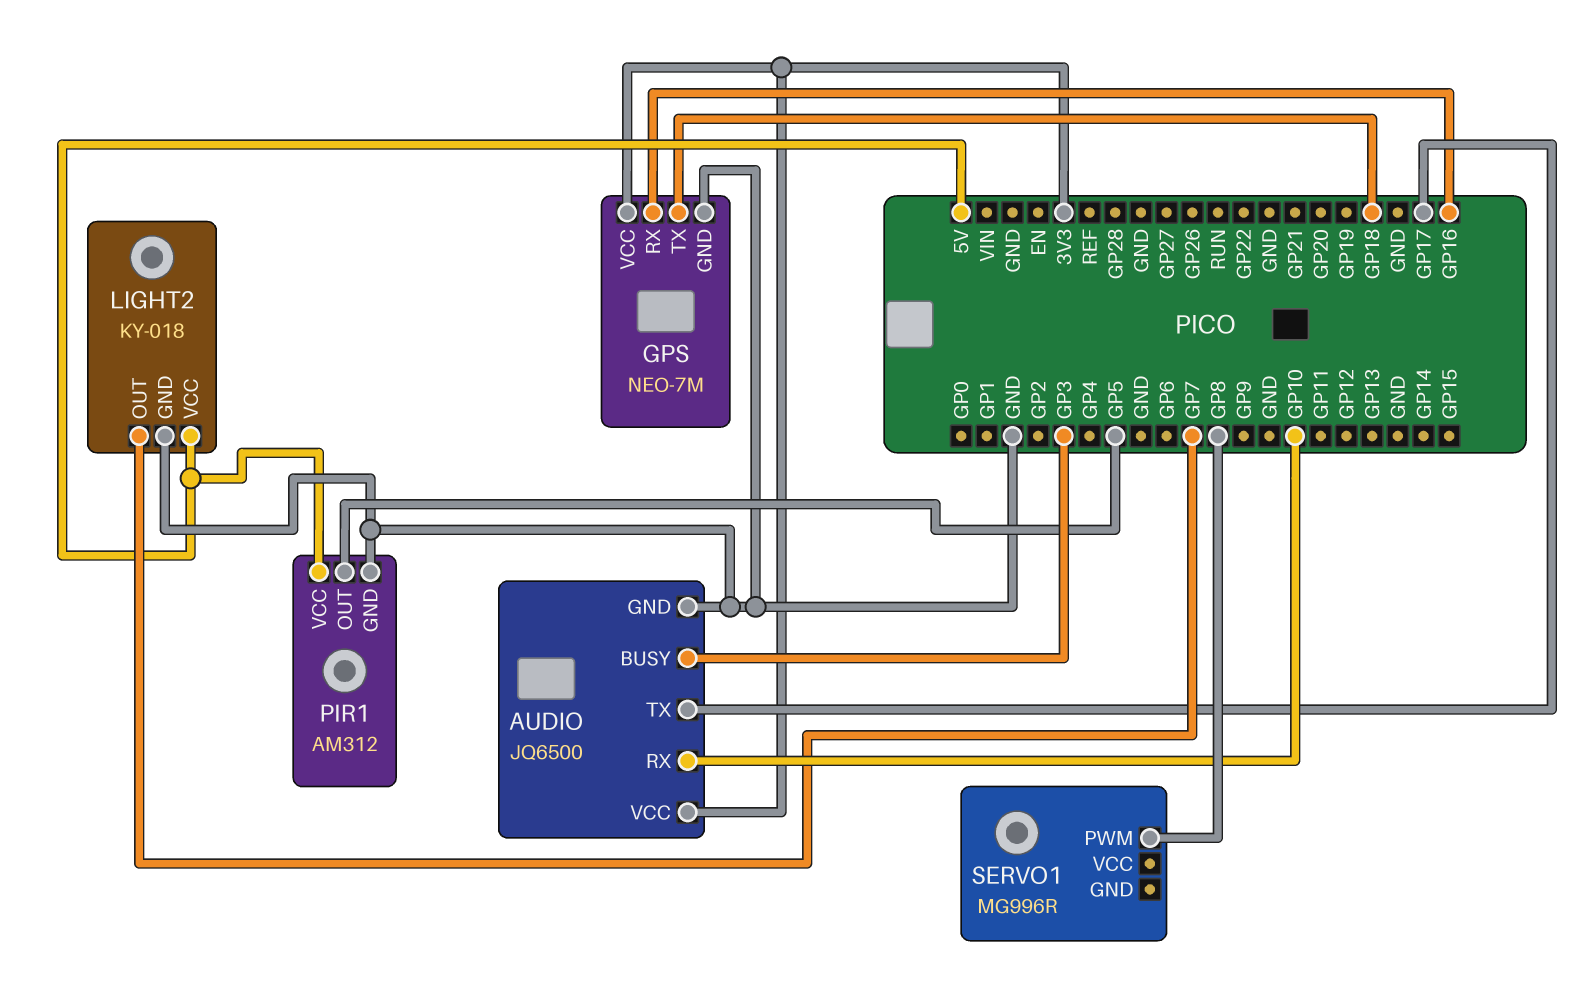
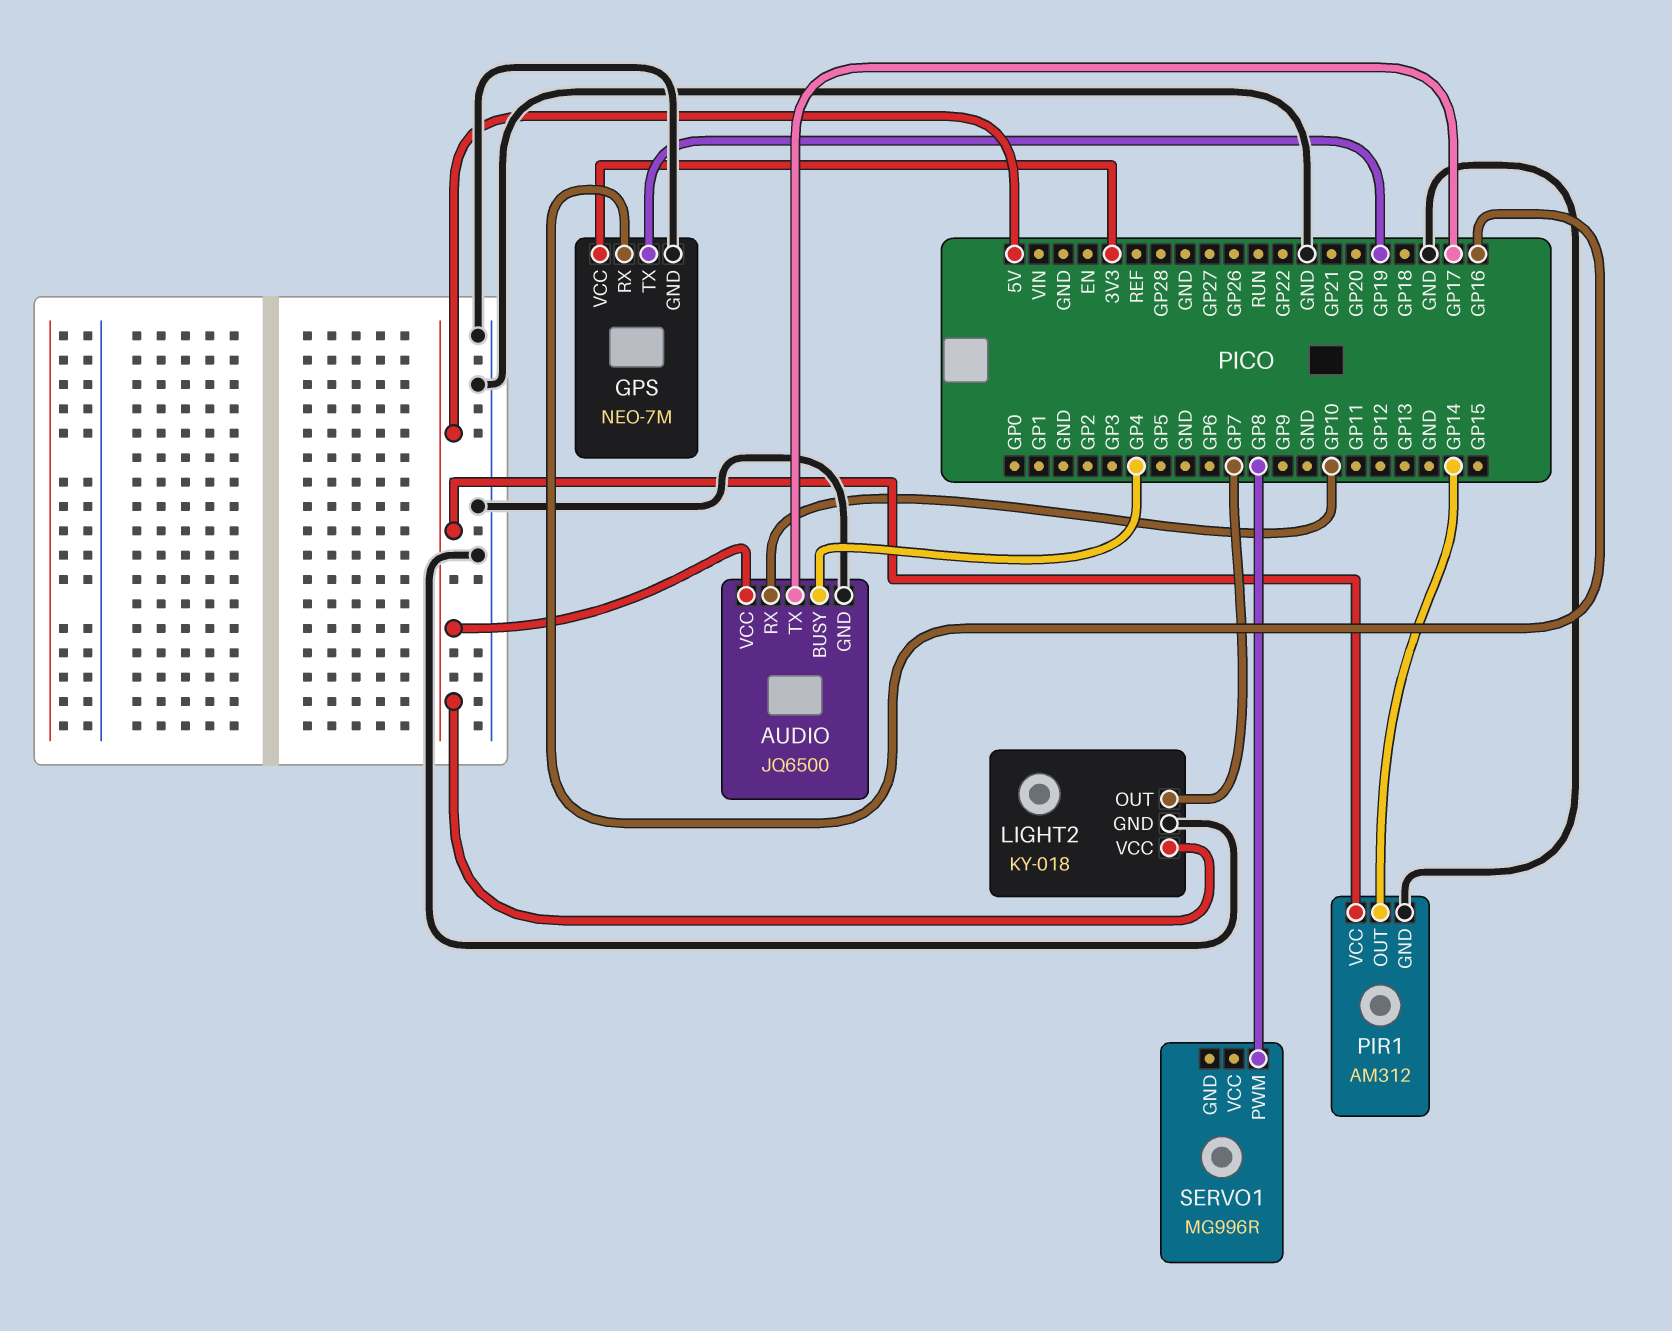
AUDIO pin BUSY: GP3 -> GP4
AUDIO pin VCC: 3V3 -> 5V
GPS pin TX: GP18 -> GP19
PIR1 pin OUT: GP5 -> GP14

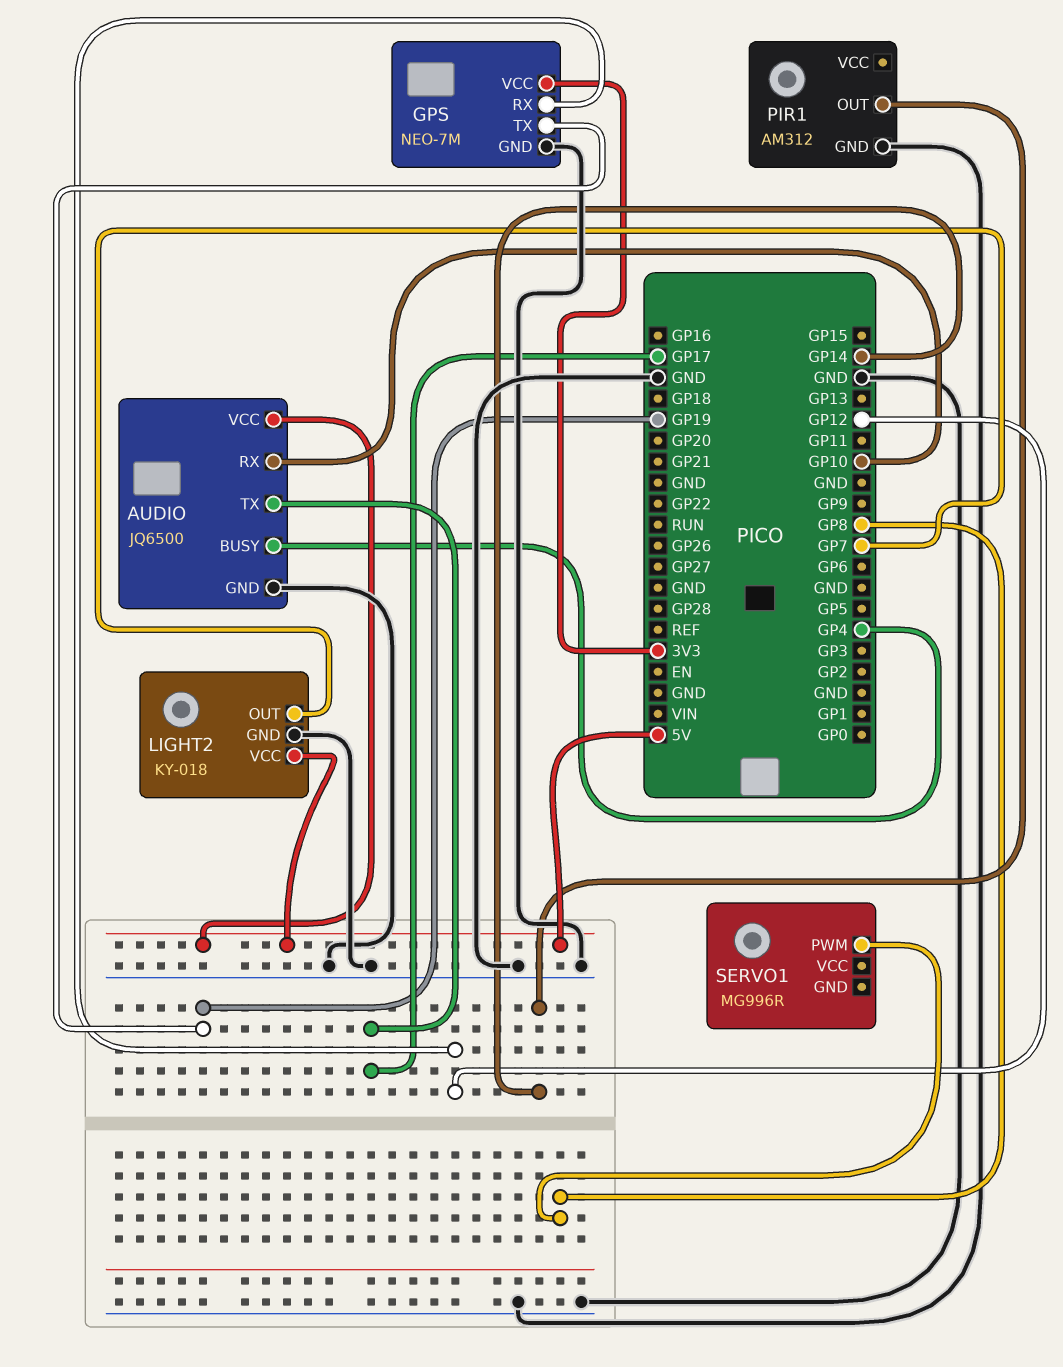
GPS pin RX: GP16 -> GP12
PIR1 pin VCC: 5V -> none

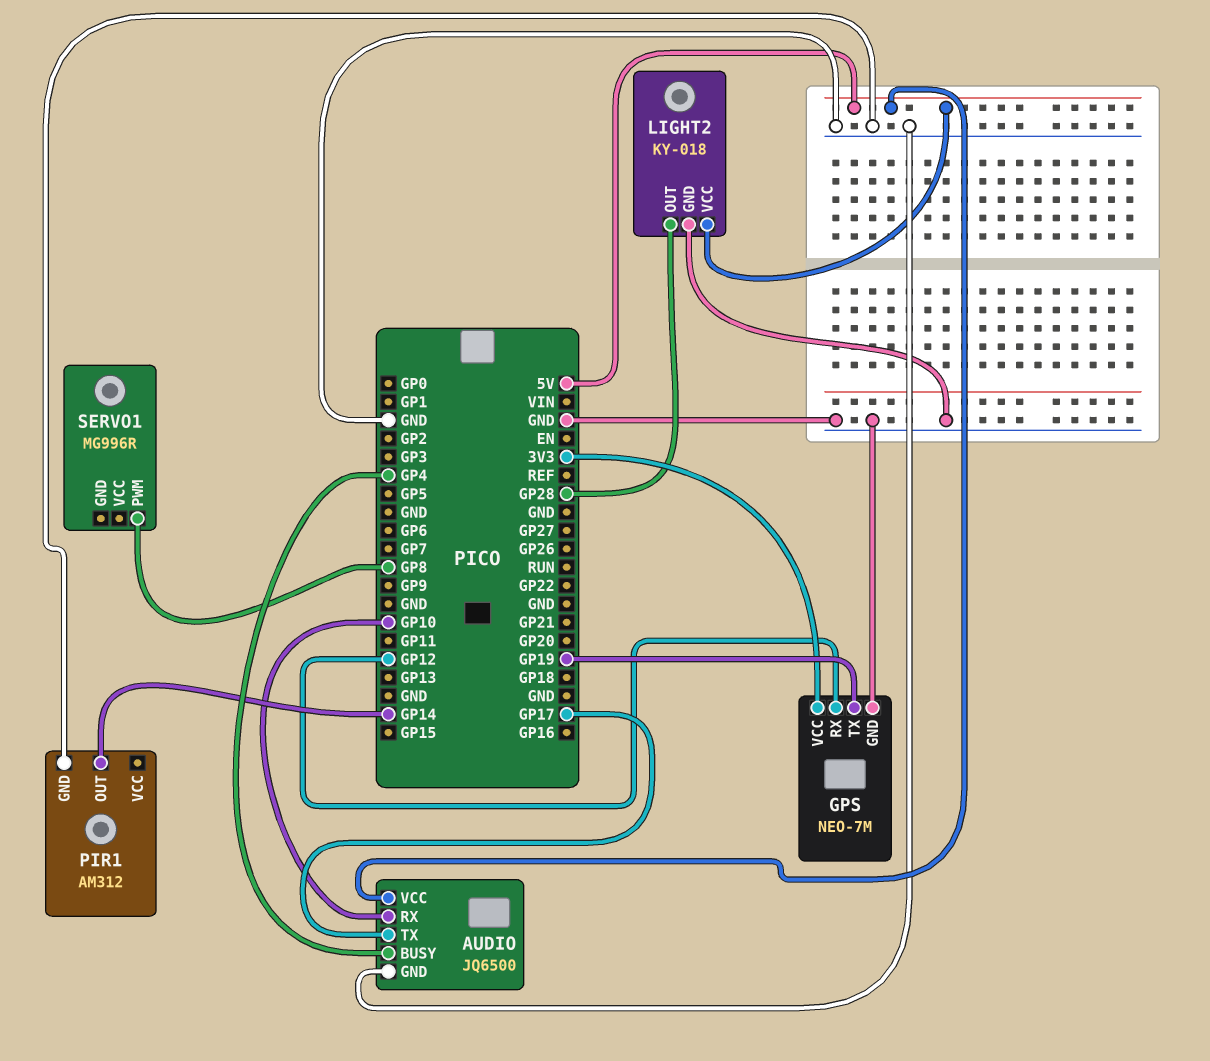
LIGHT2 pin OUT: GP7 -> GP28

